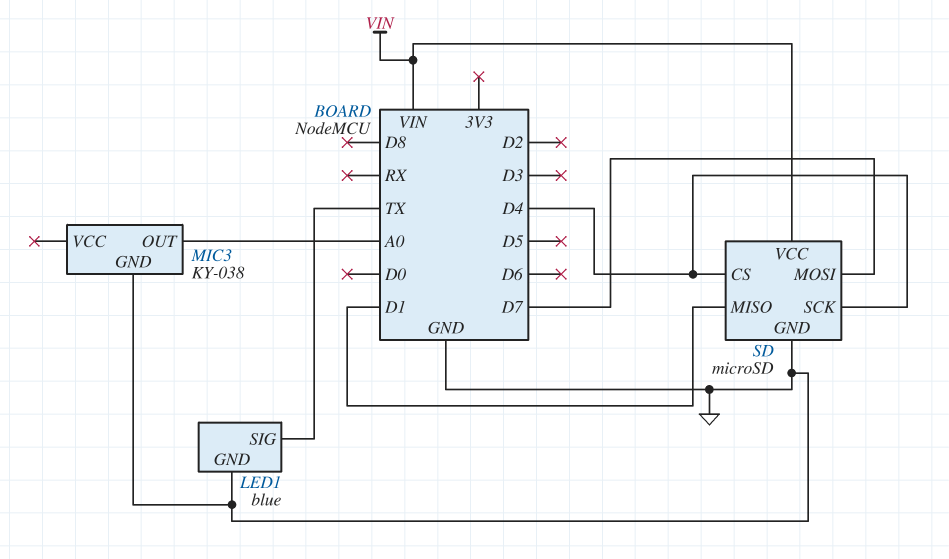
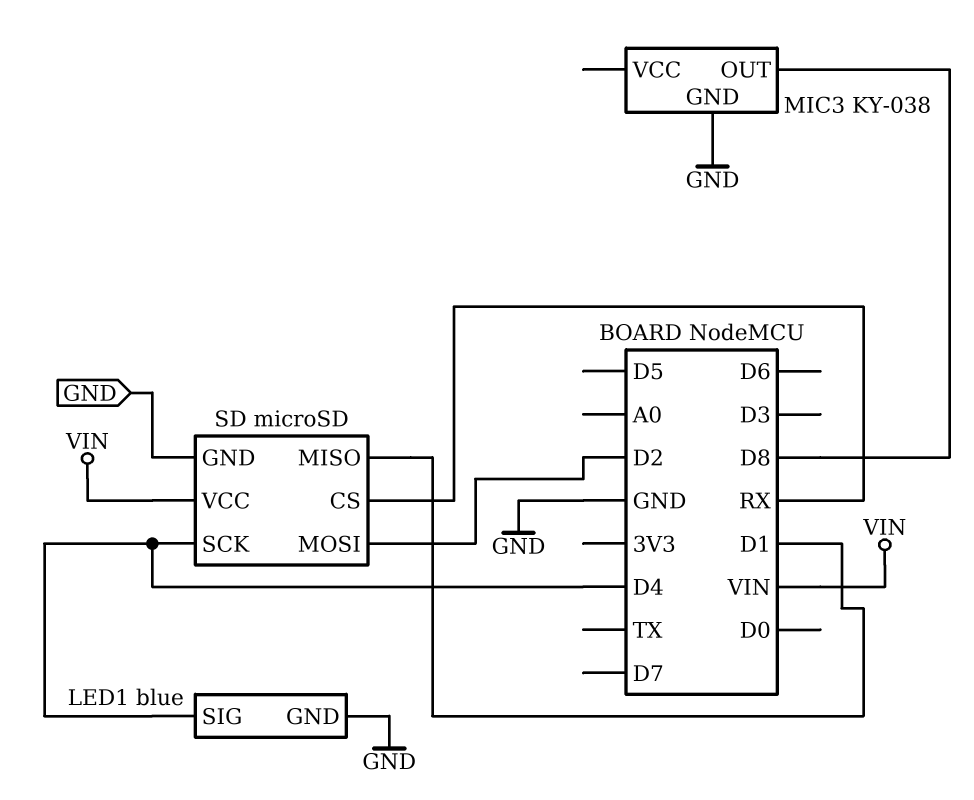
LED1 pin SIG: TX -> D4
MIC3 pin OUT: A0 -> D8
SD pin CS: D4 -> RX
SD pin MOSI: D7 -> D2

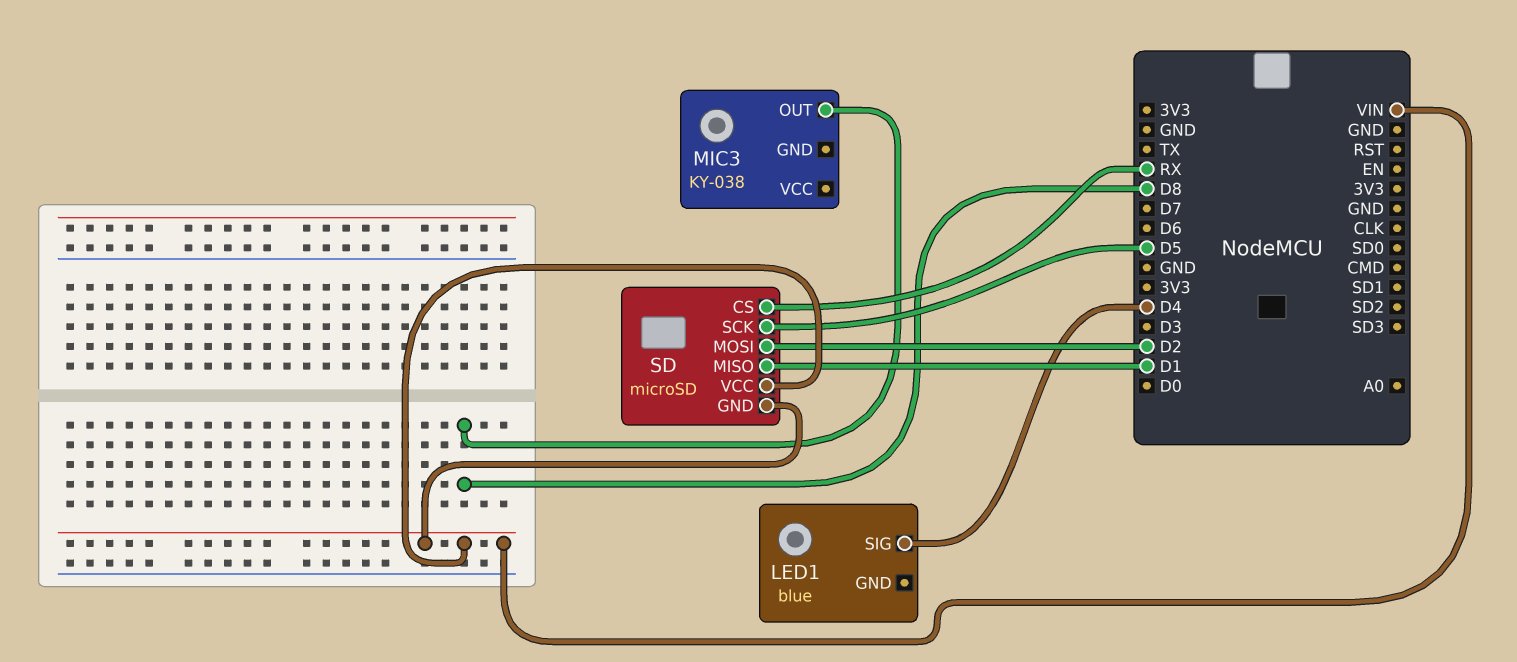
LED1 pin GND: GND -> none
MIC3 pin GND: GND -> none
SD pin GND: GND -> VIN
SD pin SCK: D4 -> D5

